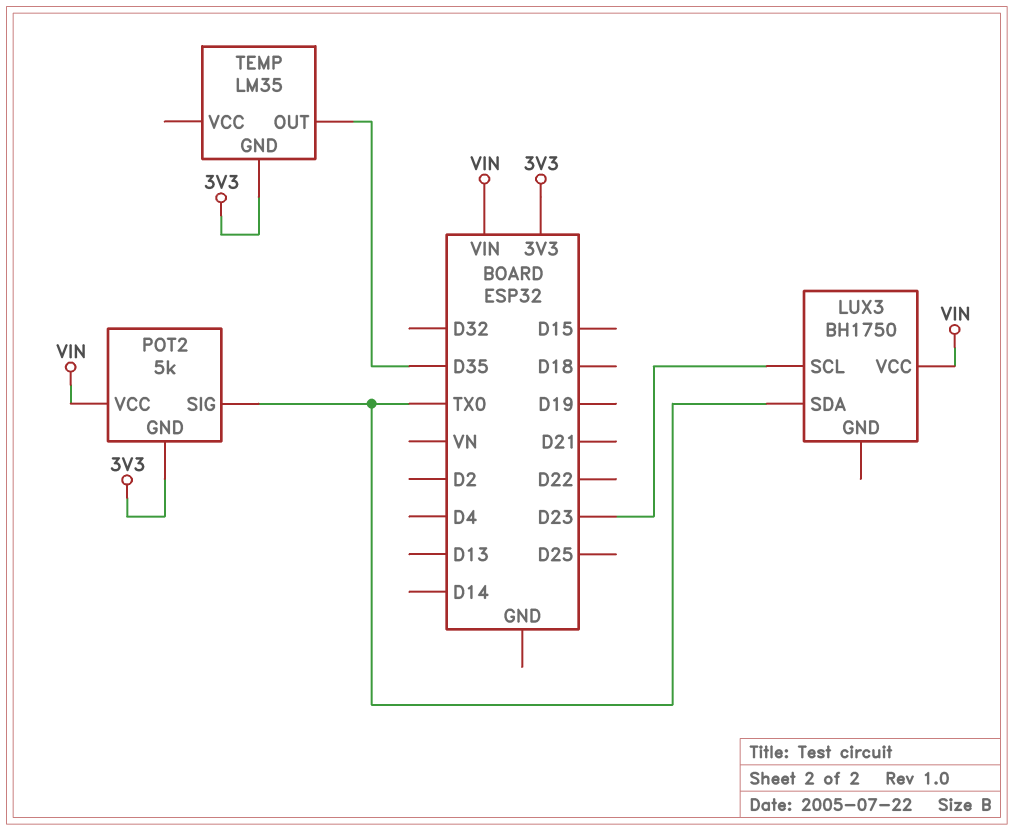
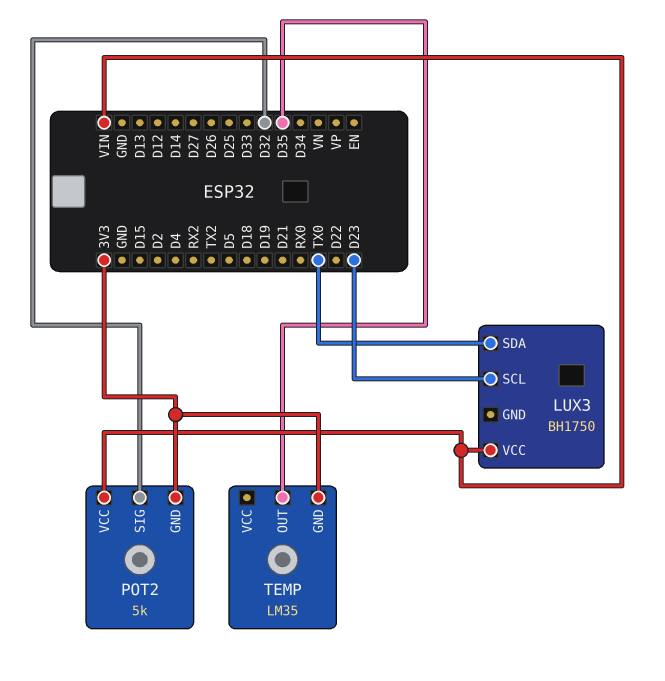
POT2 pin SIG: TX0 -> D32

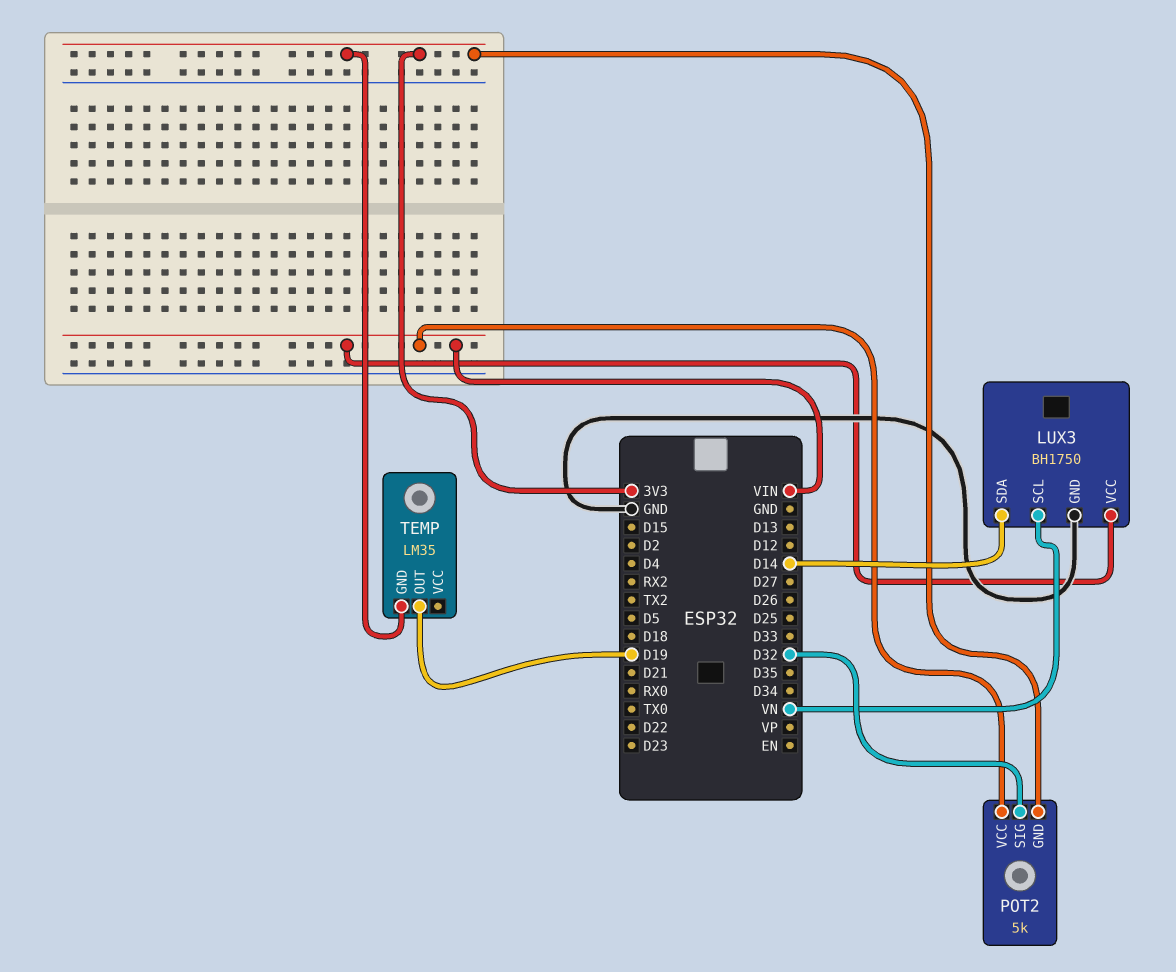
LUX3 pin GND: none -> GND
LUX3 pin SCL: D23 -> VN
LUX3 pin SDA: TX0 -> D14
TEMP pin OUT: D35 -> D19

